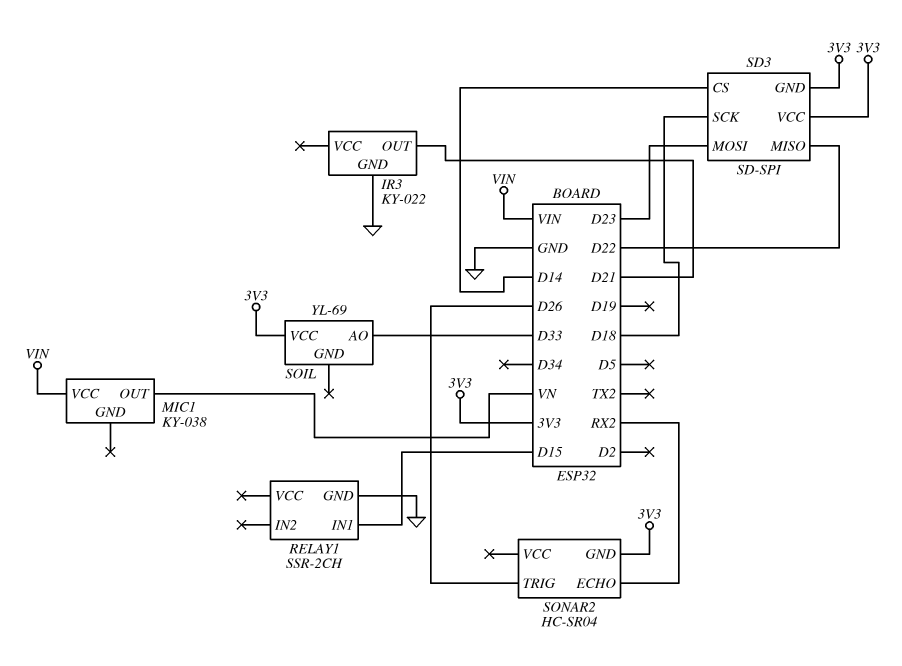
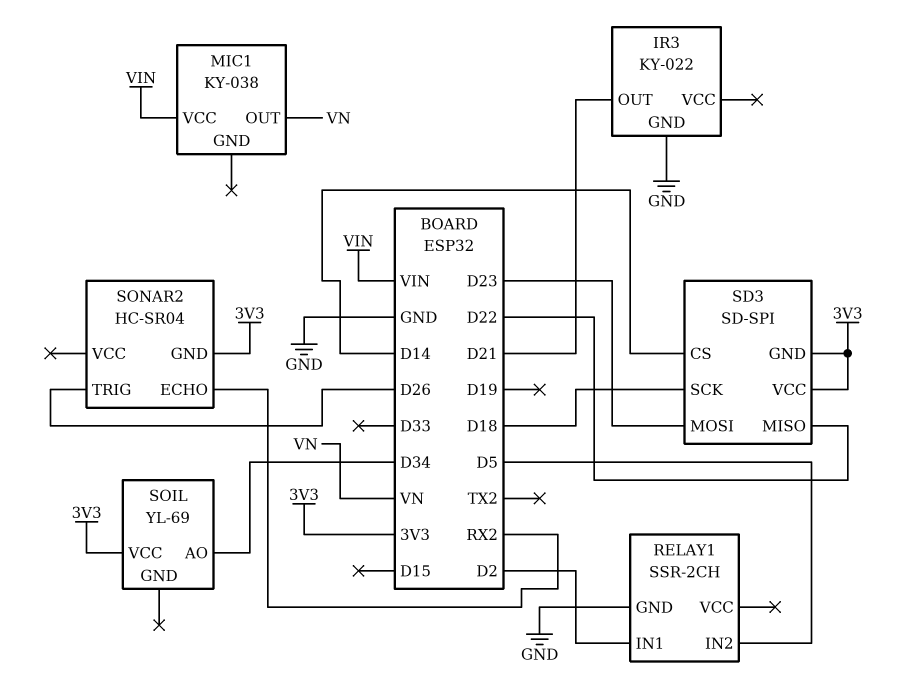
RELAY1 pin IN1: D15 -> D2
RELAY1 pin IN2: none -> D5
SOIL pin AO: D33 -> D34

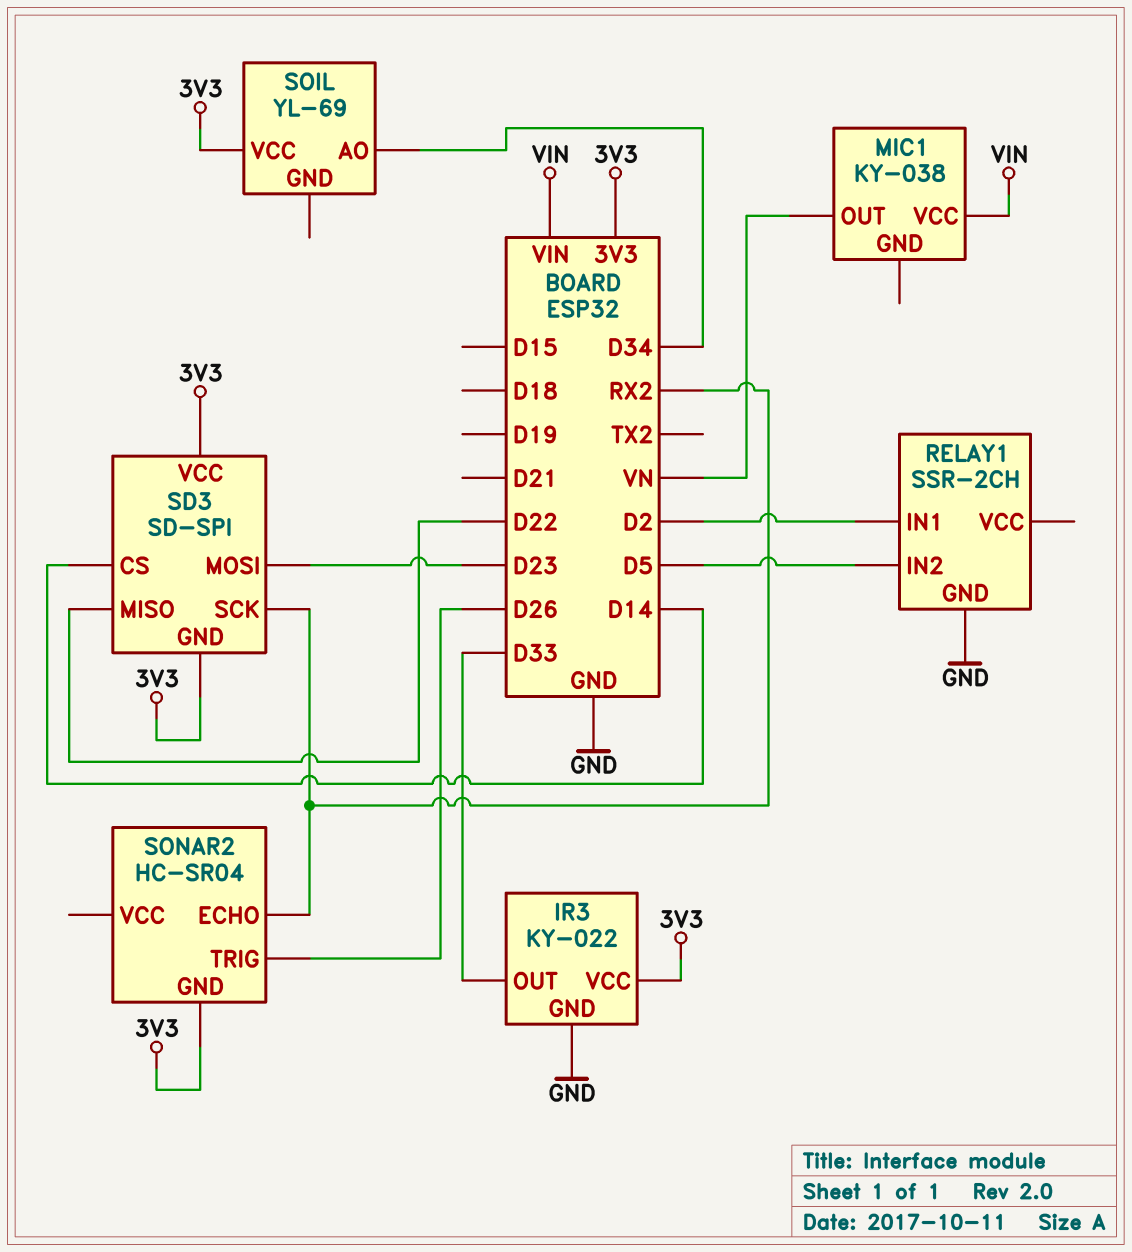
IR3 pin OUT: D21 -> D33
IR3 pin VCC: none -> 3V3
SD3 pin SCK: D18 -> RX2

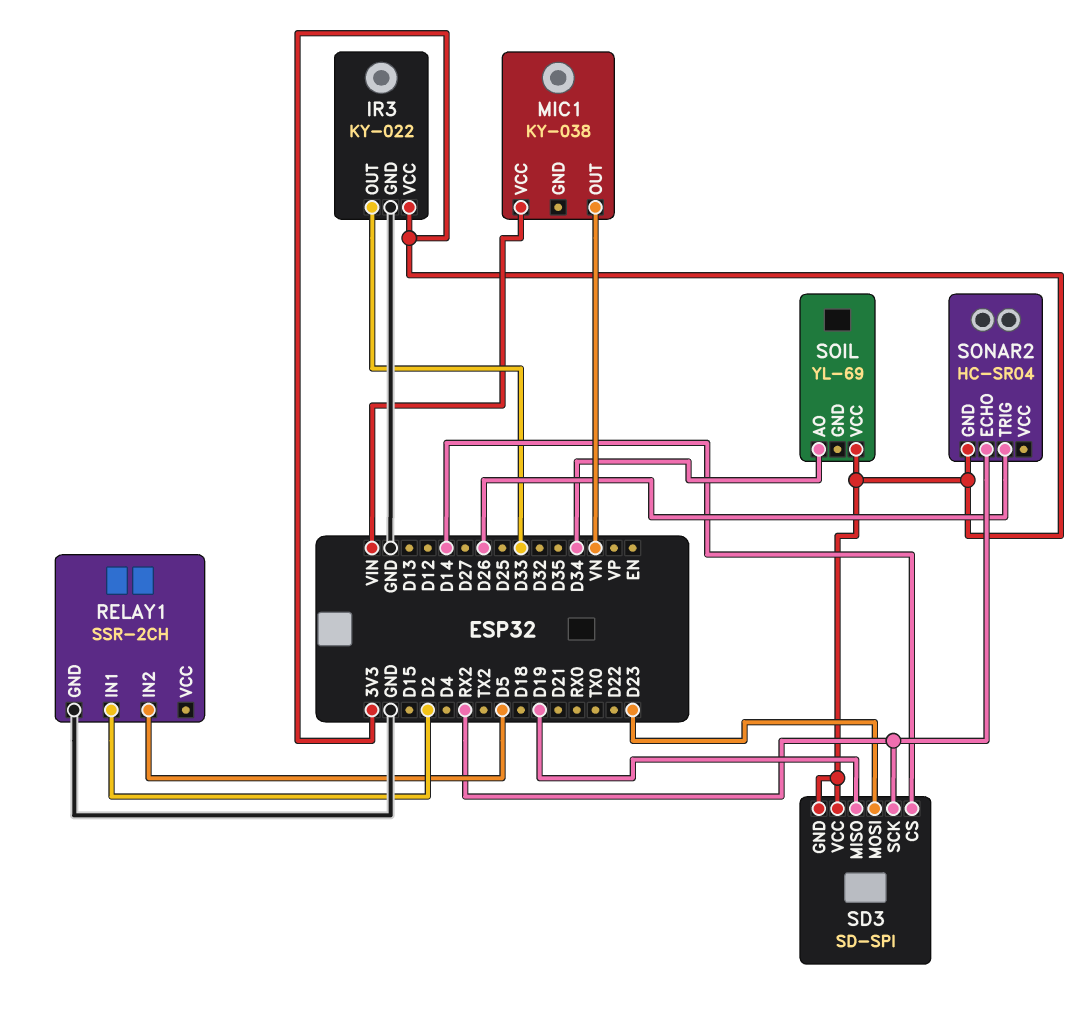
SD3 pin MISO: D22 -> D19

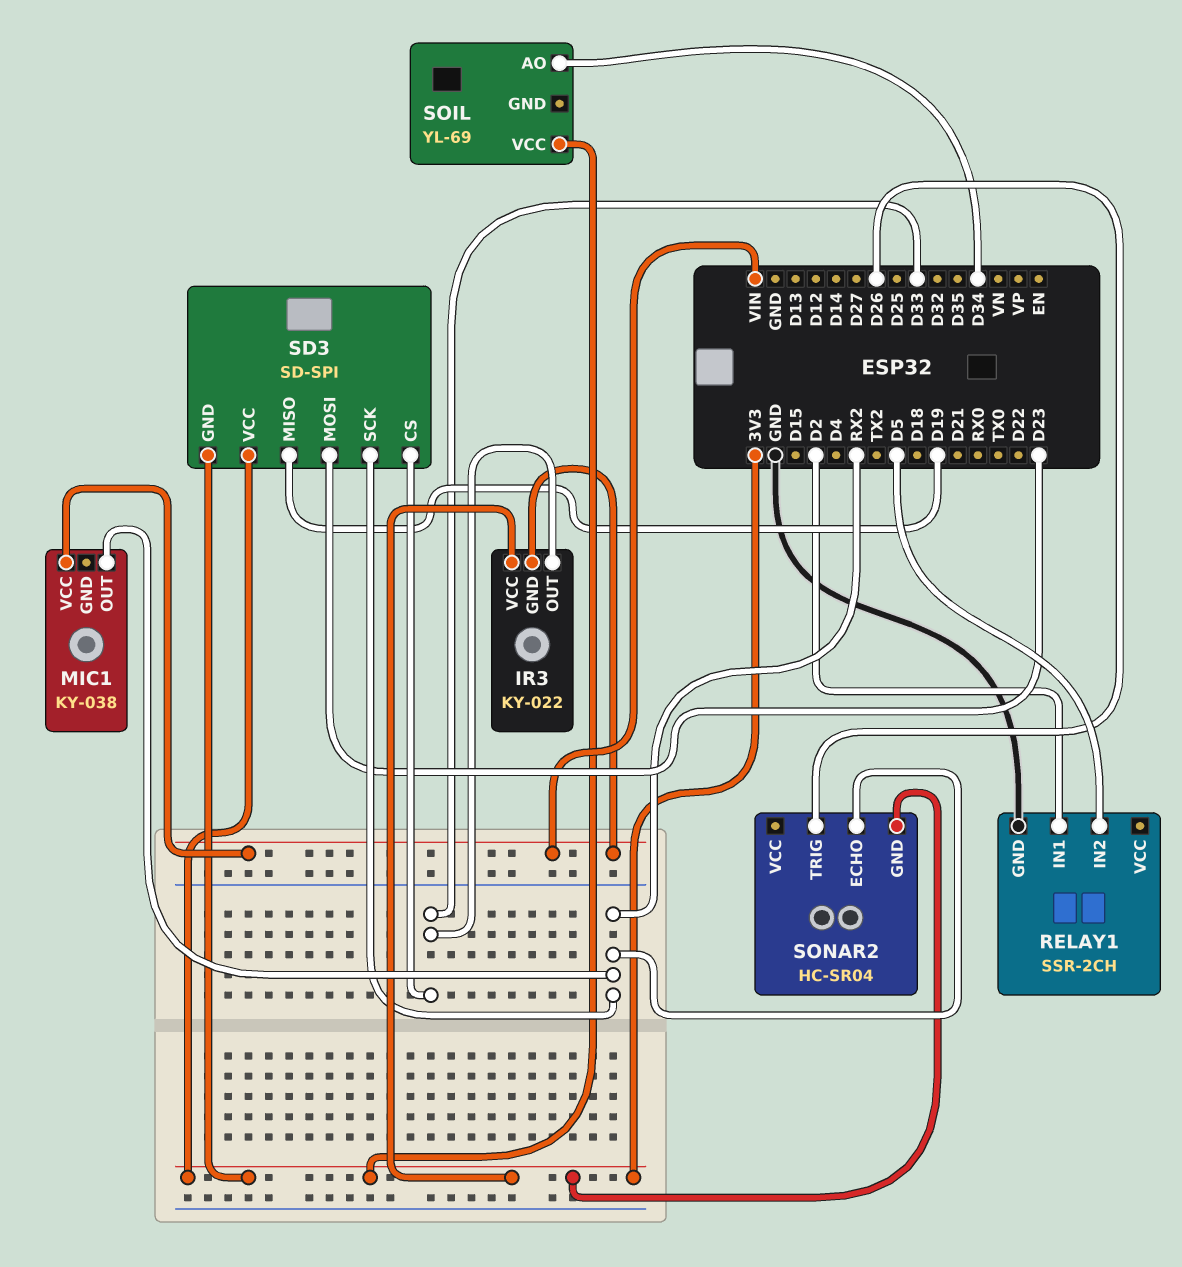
IR3 pin GND: GND -> VIN
MIC1 pin OUT: VN -> RX2
SD3 pin CS: D14 -> D33

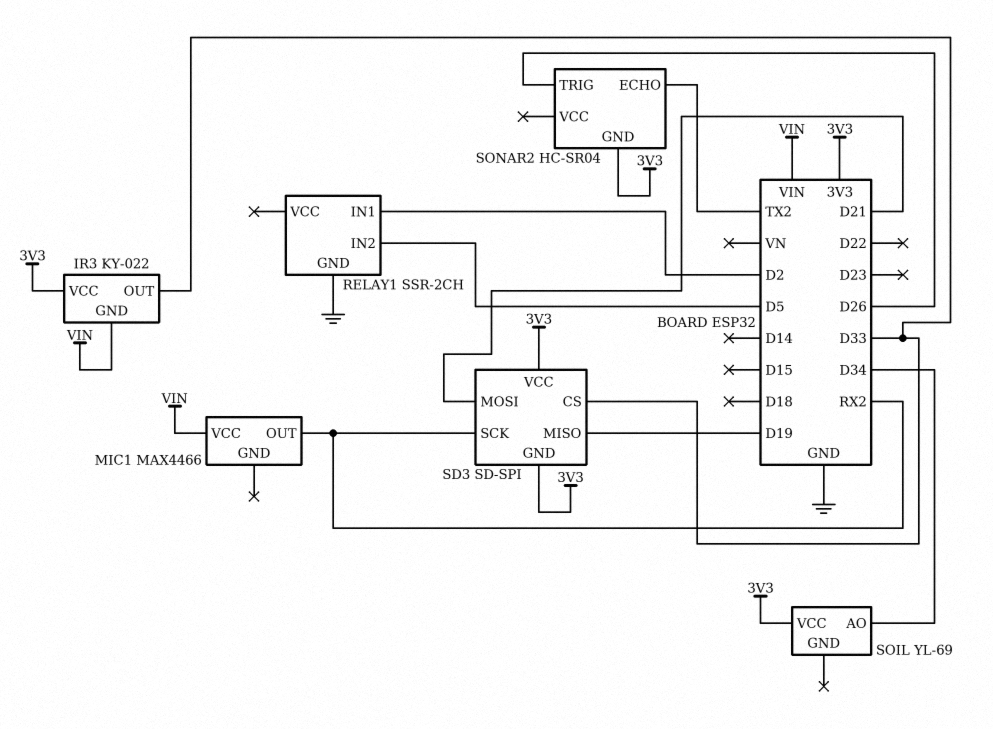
MIC1: KY-038 -> MAX4466
SD3 pin MOSI: D23 -> D21
SONAR2 pin ECHO: RX2 -> TX2

